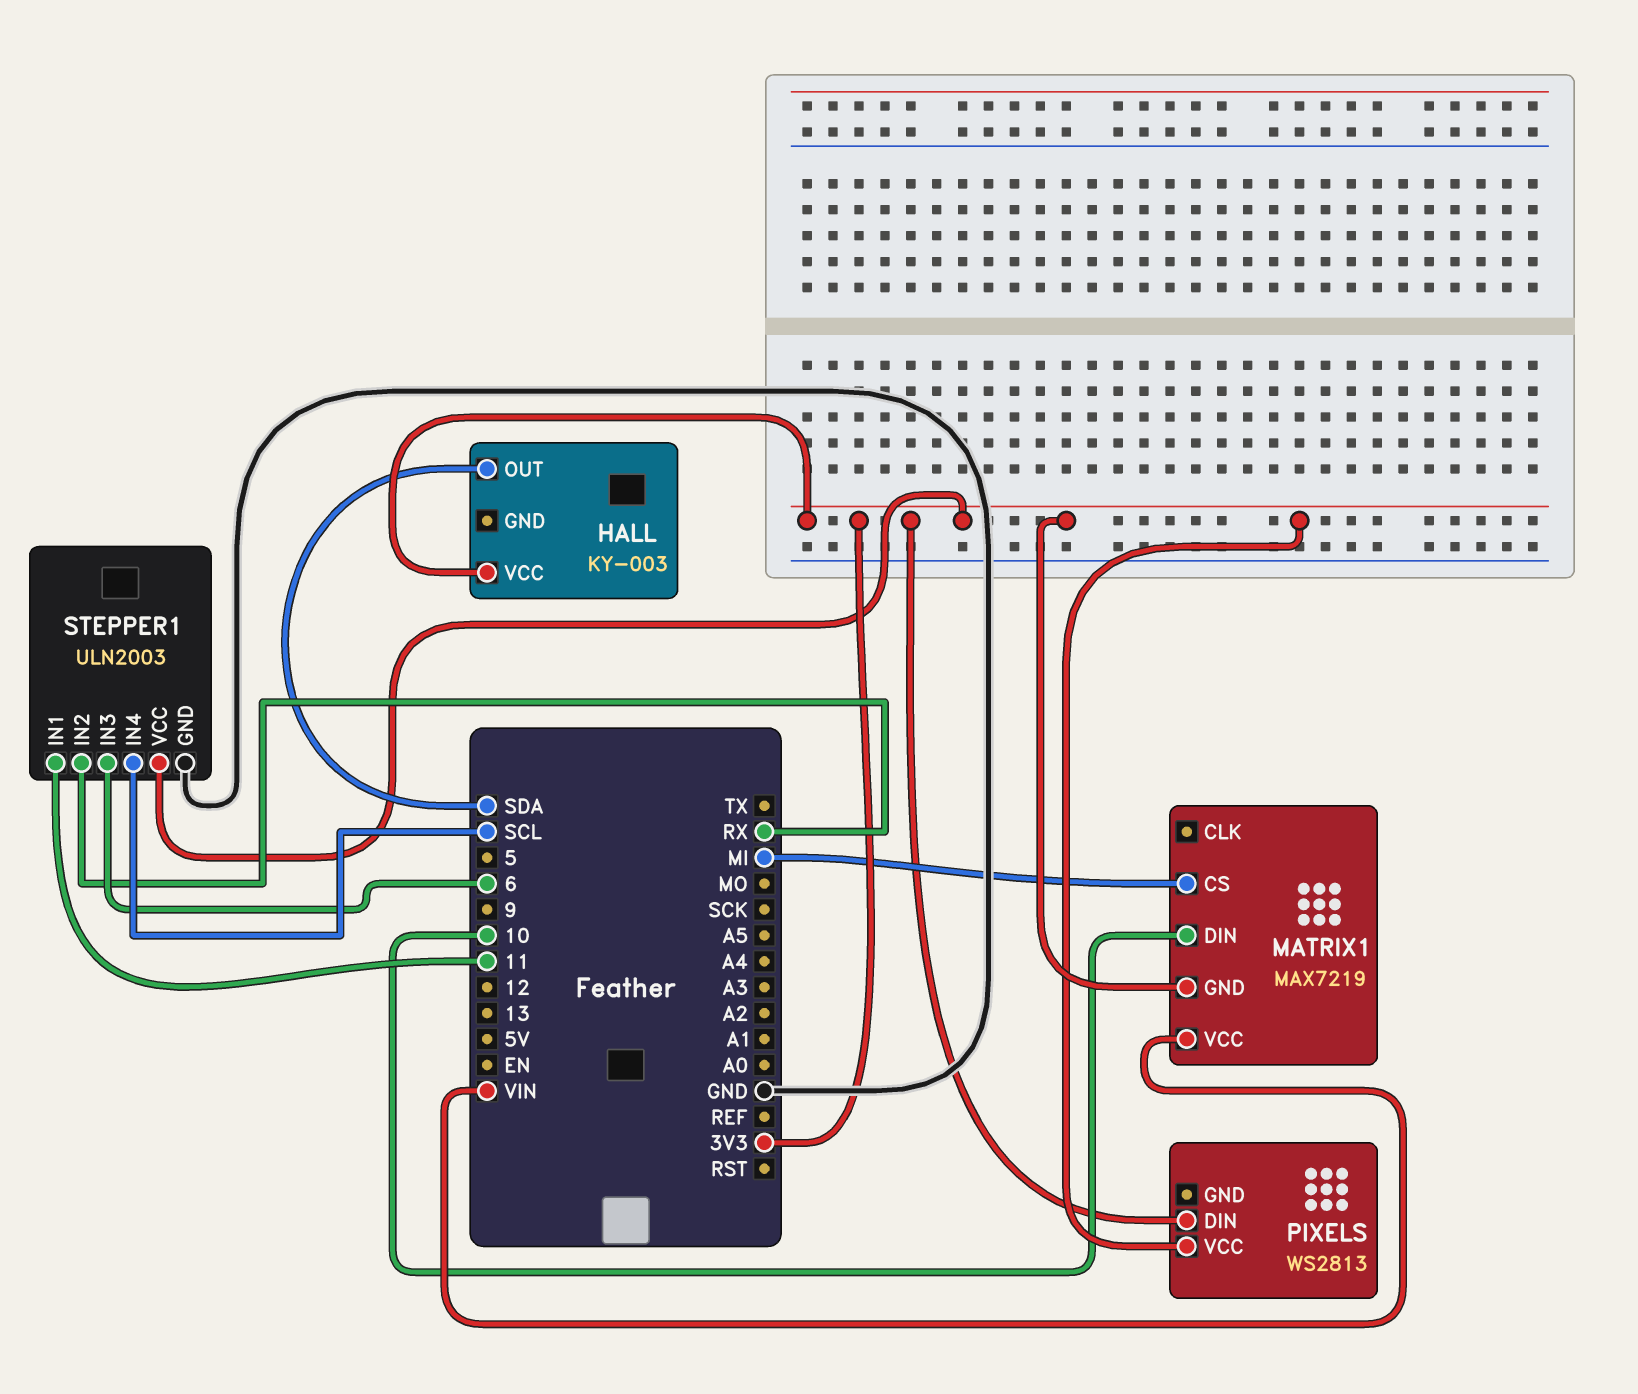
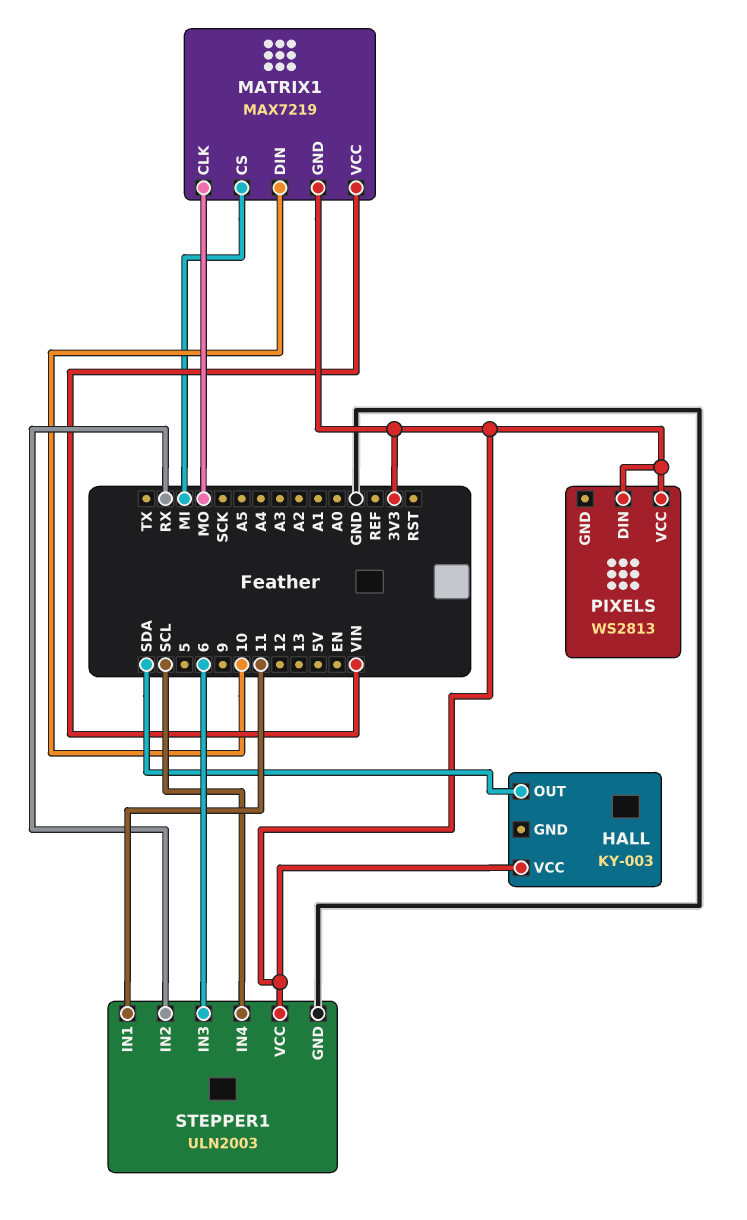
MATRIX1 pin CLK: none -> MO

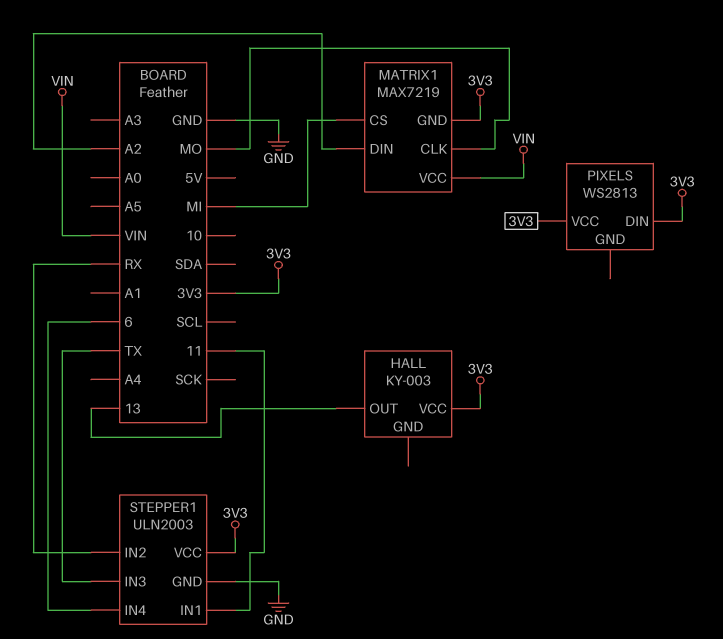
HALL pin OUT: SDA -> 13
MATRIX1 pin DIN: 10 -> A2
STEPPER1 pin IN3: 6 -> TX
STEPPER1 pin IN4: SCL -> 6

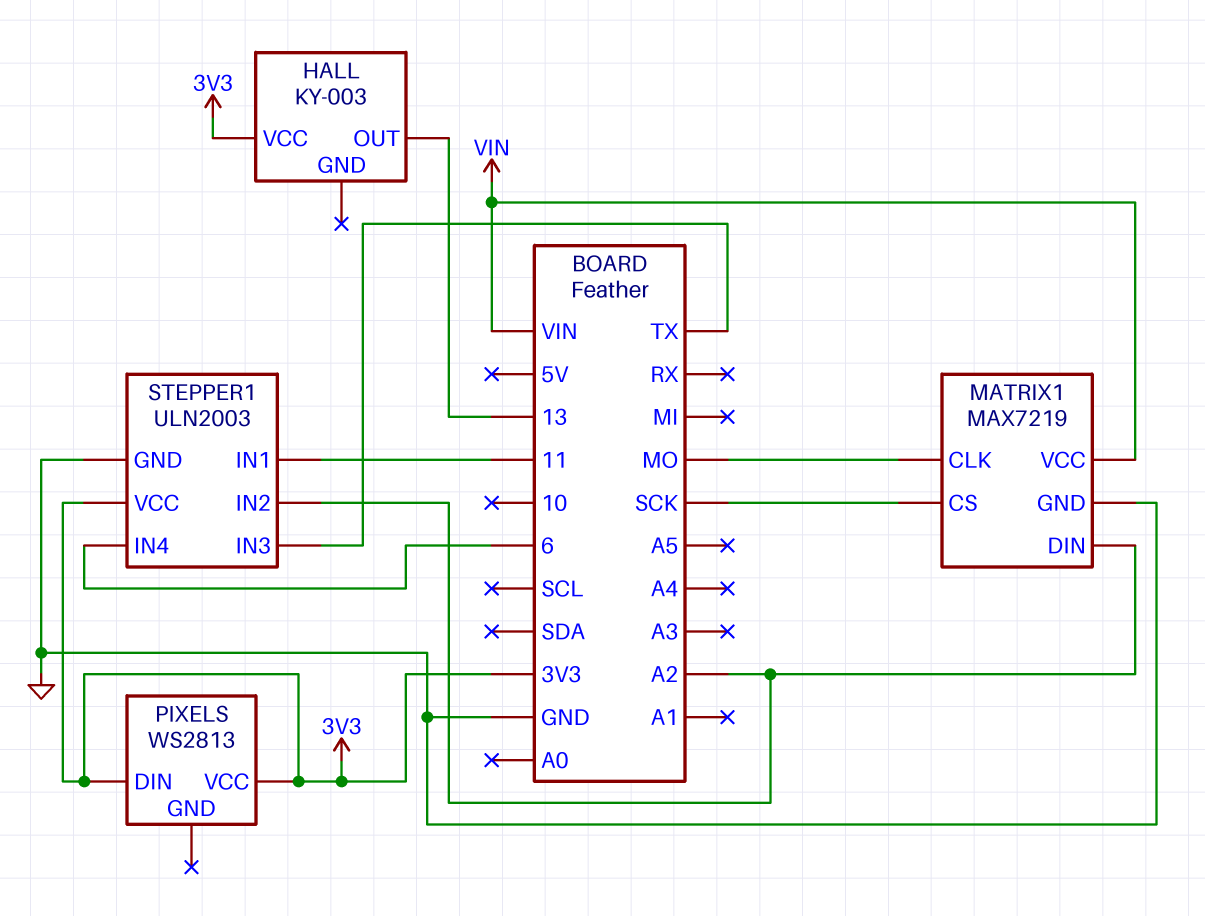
MATRIX1 pin CS: MI -> SCK
MATRIX1 pin GND: 3V3 -> GND
STEPPER1 pin IN2: RX -> A2

